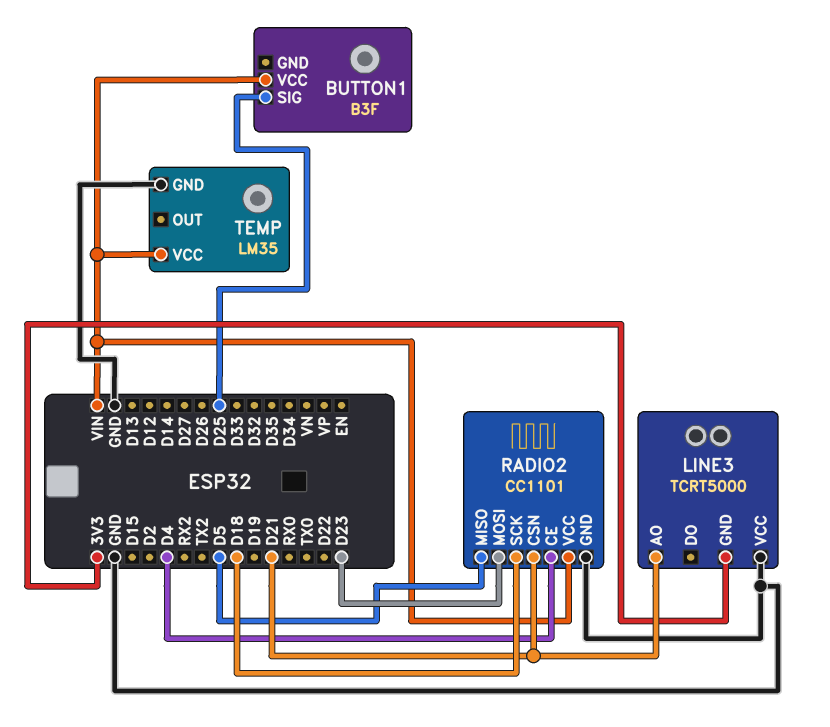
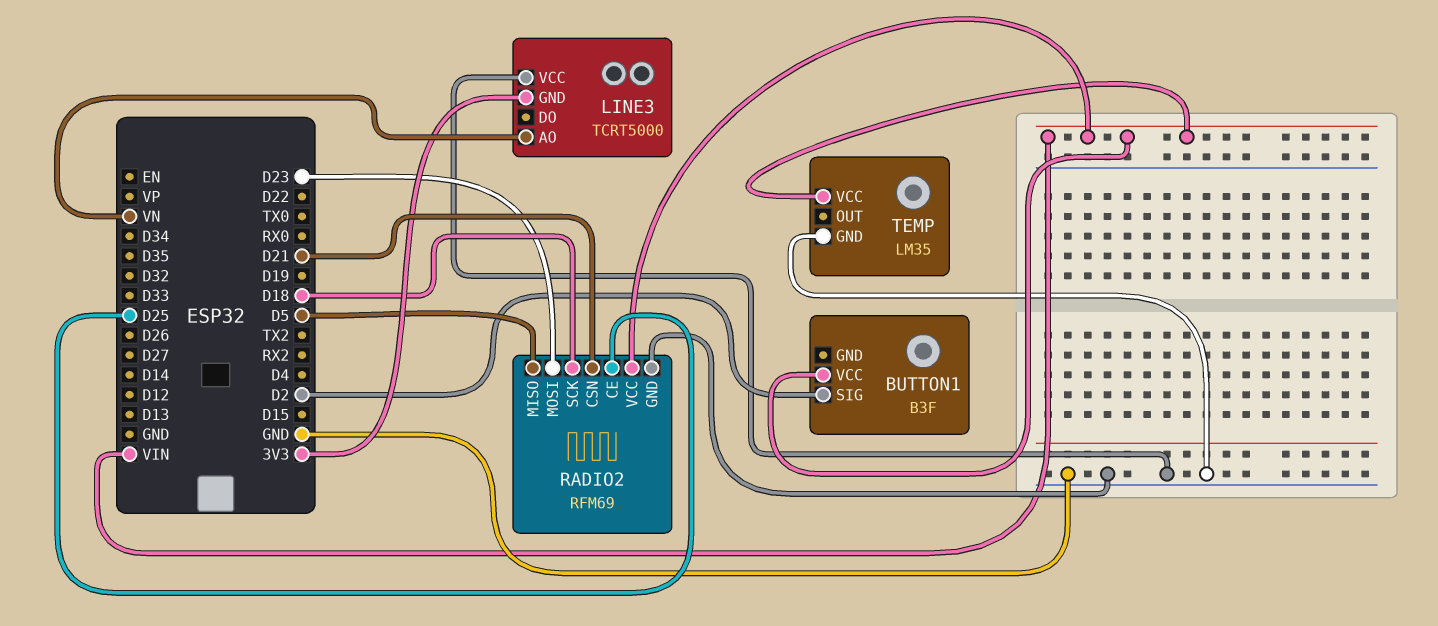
BUTTON1 pin SIG: D25 -> D2
LINE3 pin AO: D21 -> VN
RADIO2: CC1101 -> RFM69
RADIO2 pin CE: D4 -> D25

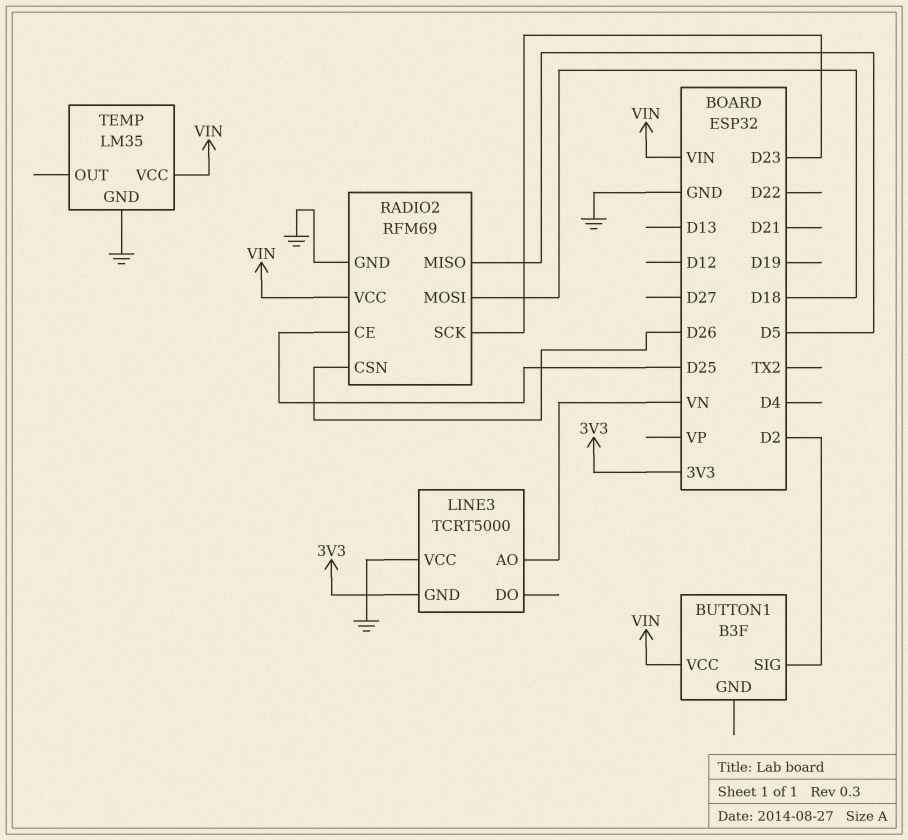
RADIO2 pin CSN: D21 -> D26
RADIO2 pin MOSI: D23 -> D18
RADIO2 pin SCK: D18 -> D23

